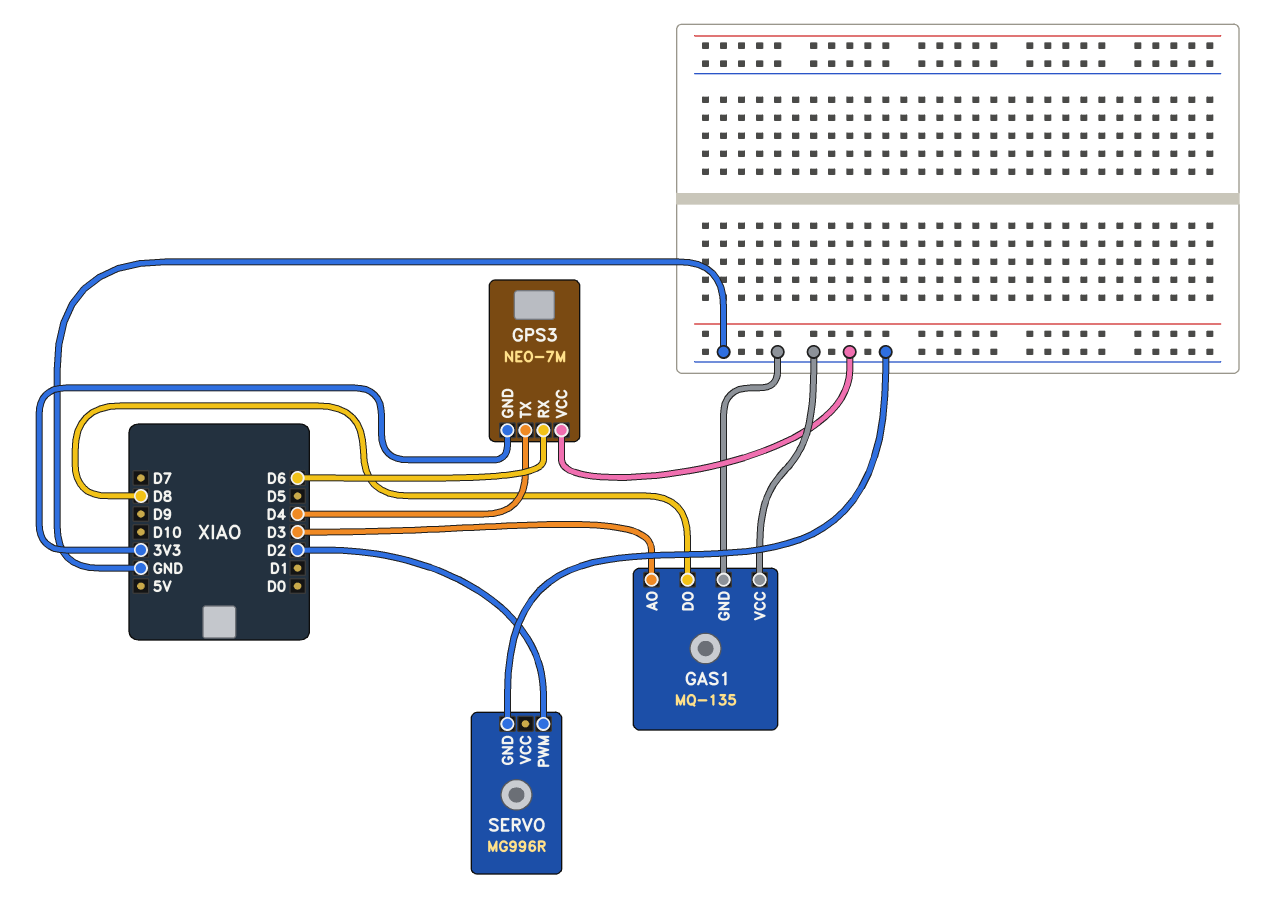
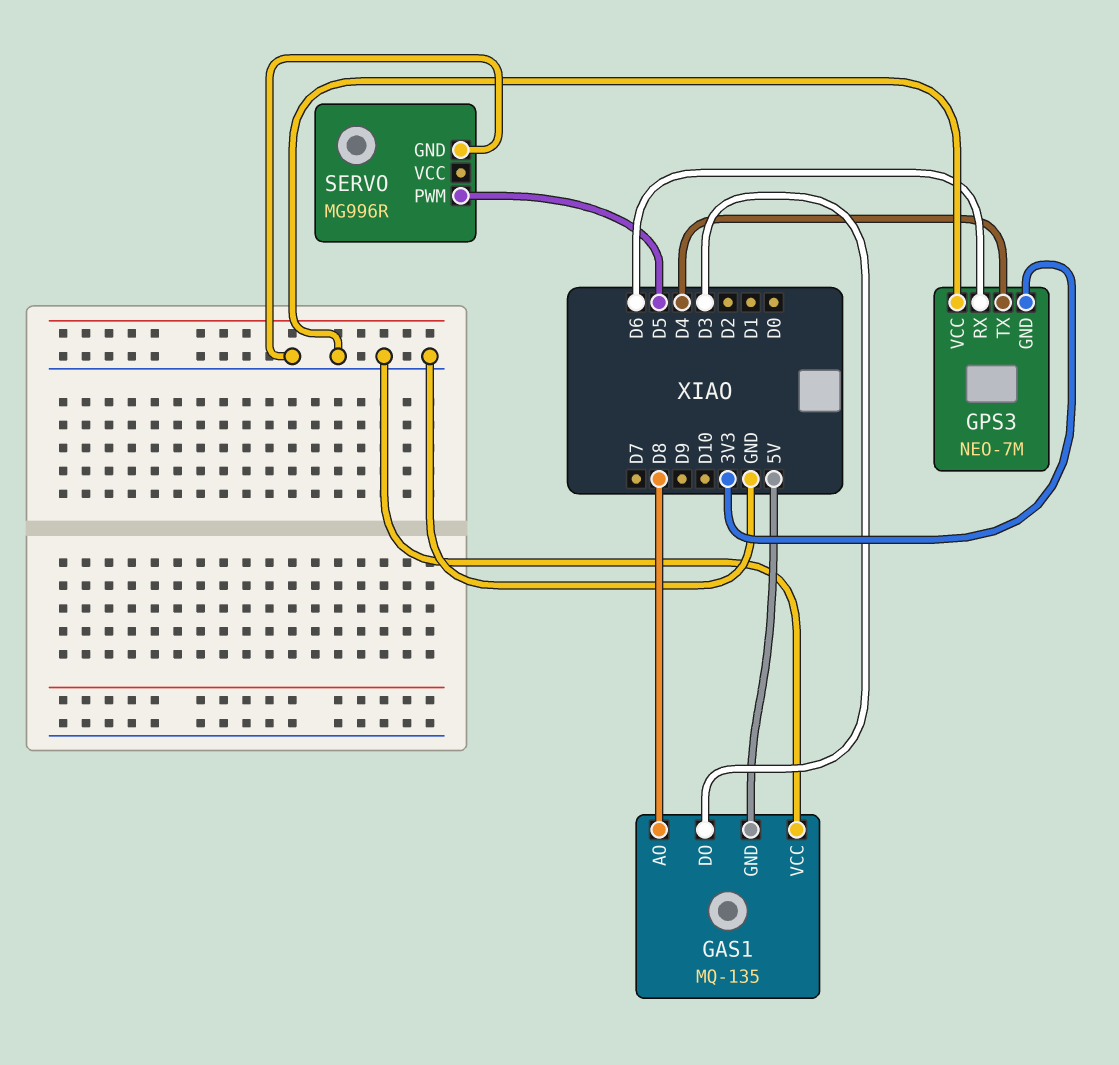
GAS1 pin AO: D3 -> D8
GAS1 pin DO: D8 -> D3
GAS1 pin GND: GND -> 5V
SERVO pin PWM: D2 -> D5

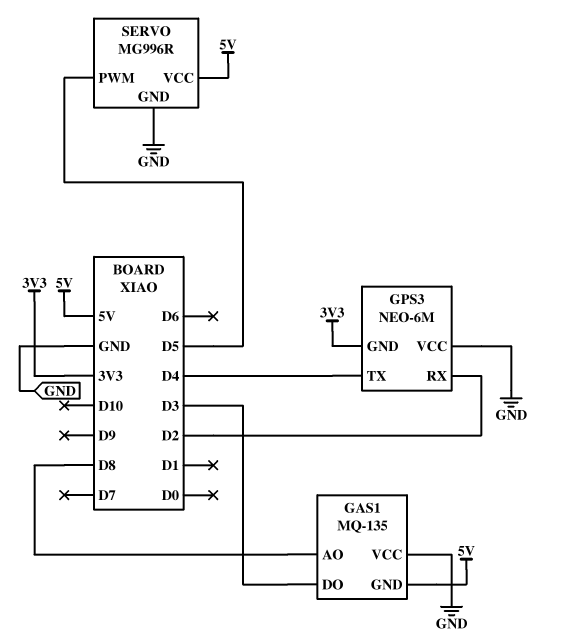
GPS3: NEO-7M -> NEO-6M
GPS3 pin RX: D6 -> D2
SERVO pin VCC: none -> 5V

